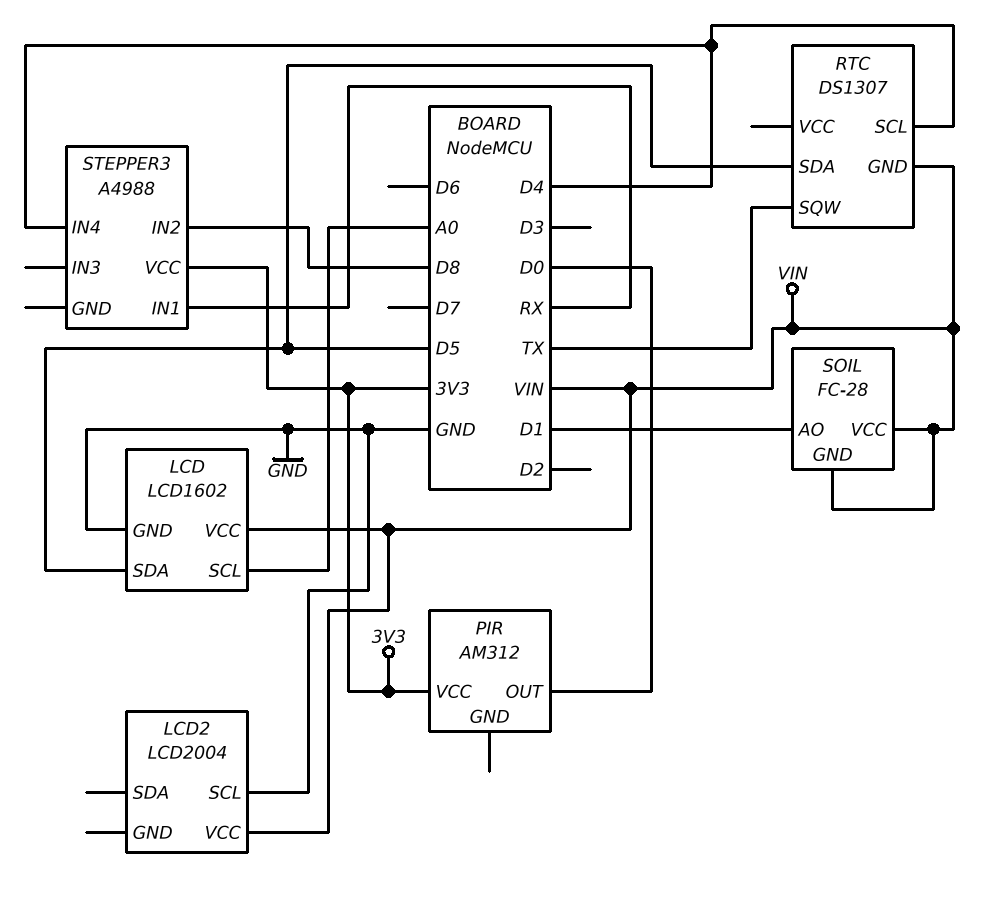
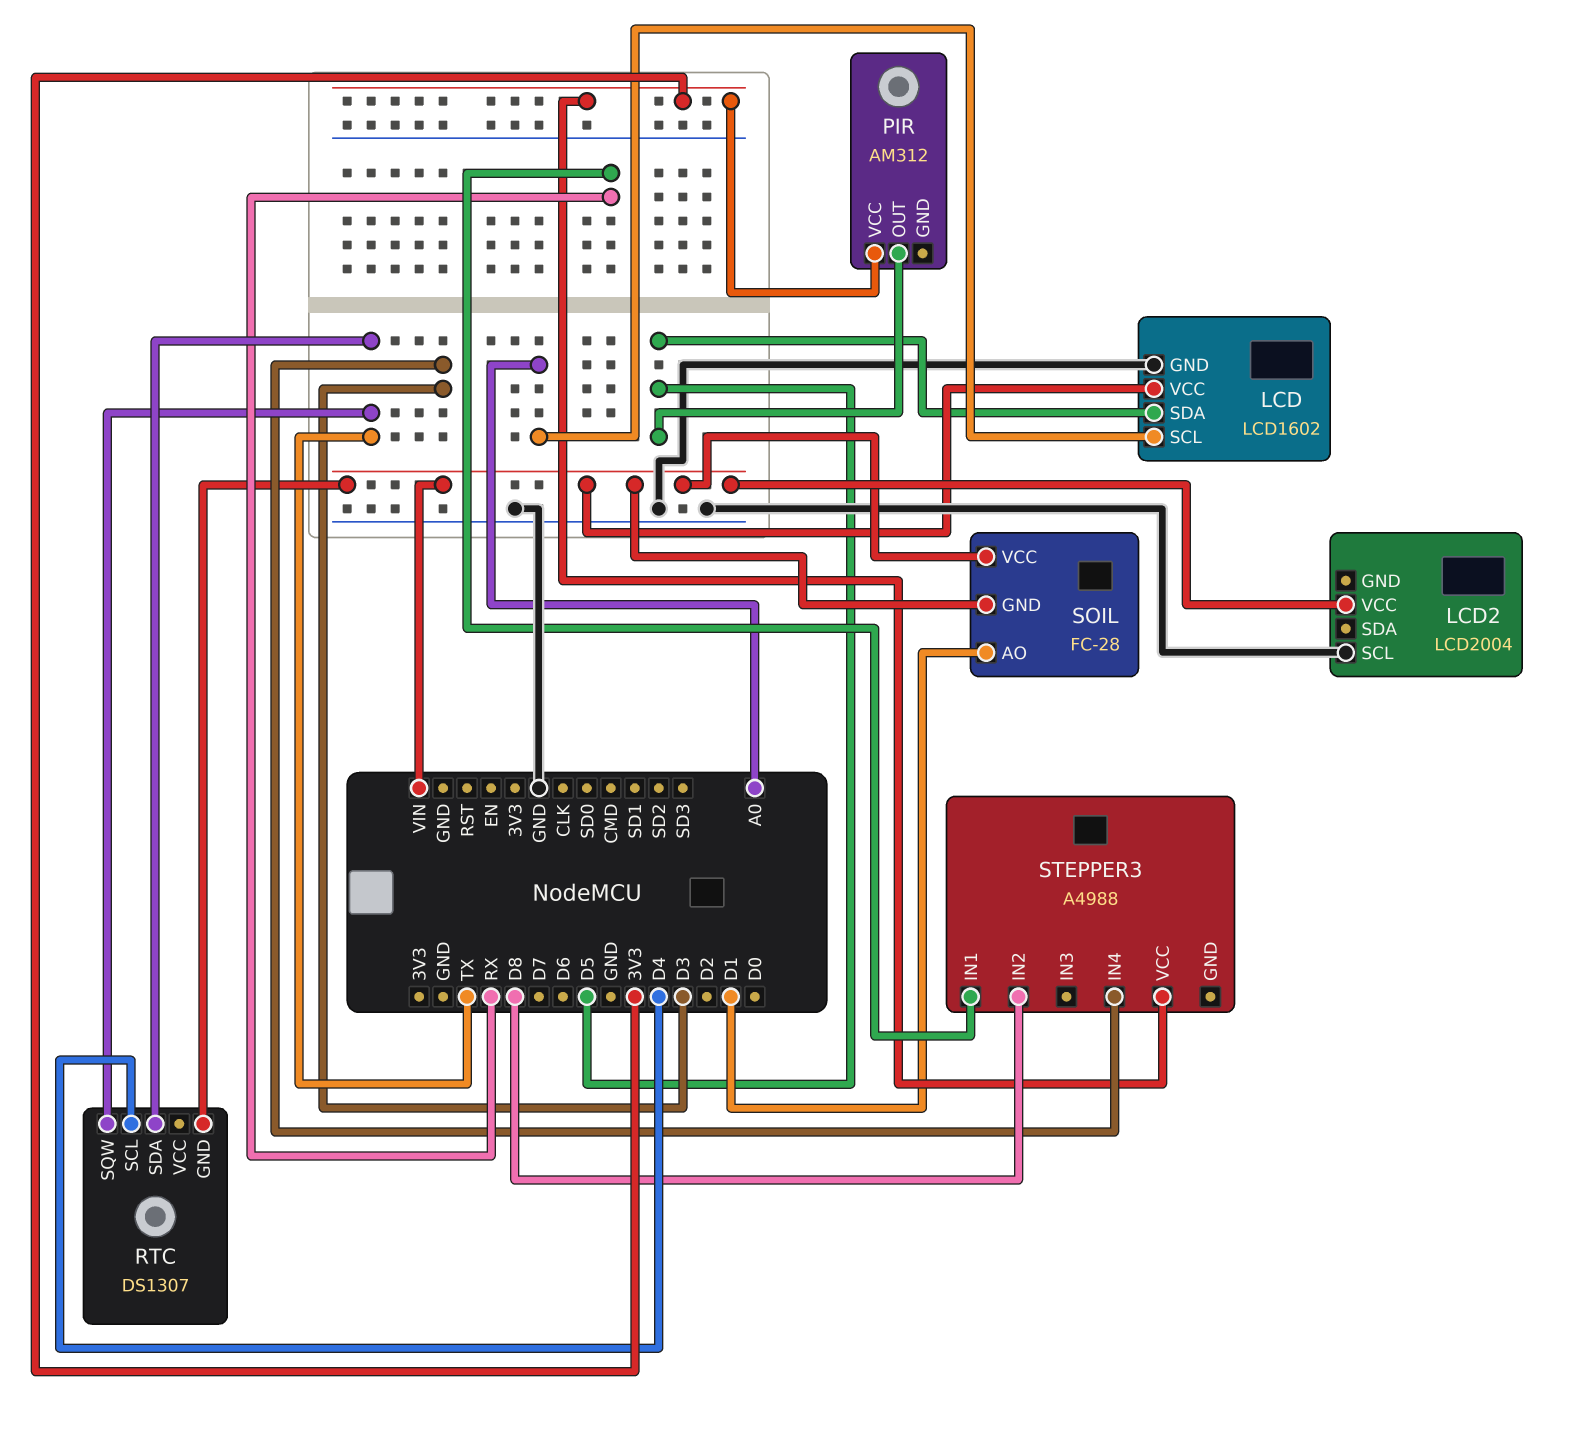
PIR pin OUT: D0 -> D5
RTC pin SDA: D5 -> TX
STEPPER3 pin IN4: D4 -> D3

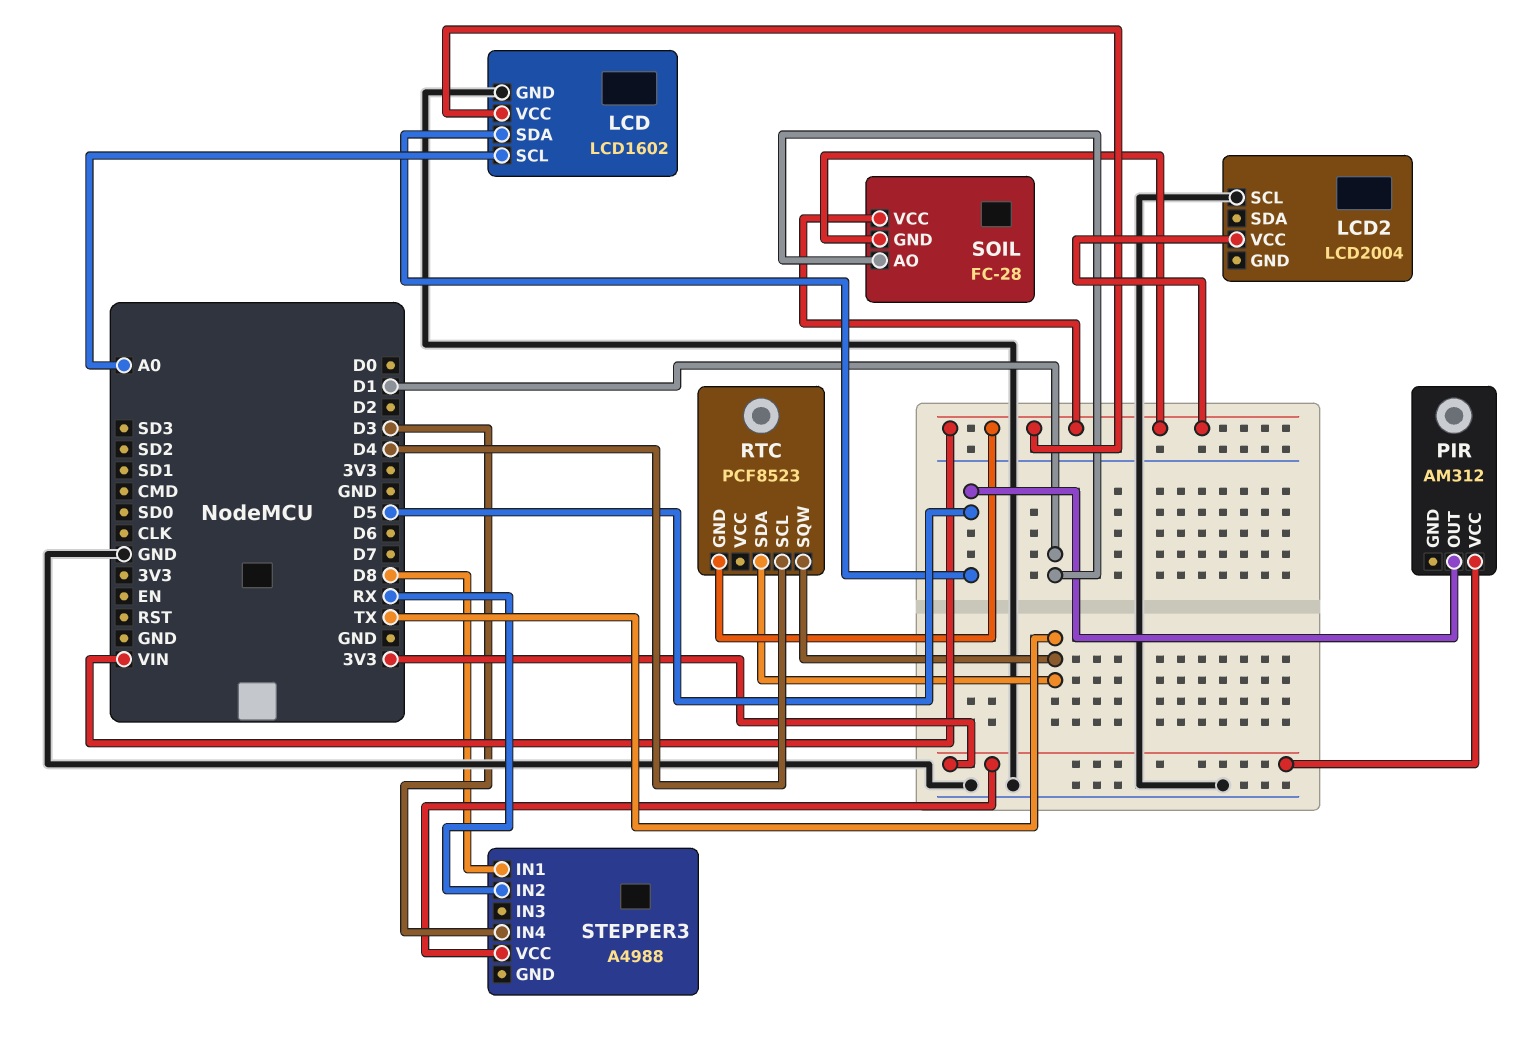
RTC: DS1307 -> PCF8523
STEPPER3 pin IN1: RX -> D8
STEPPER3 pin IN2: D8 -> RX

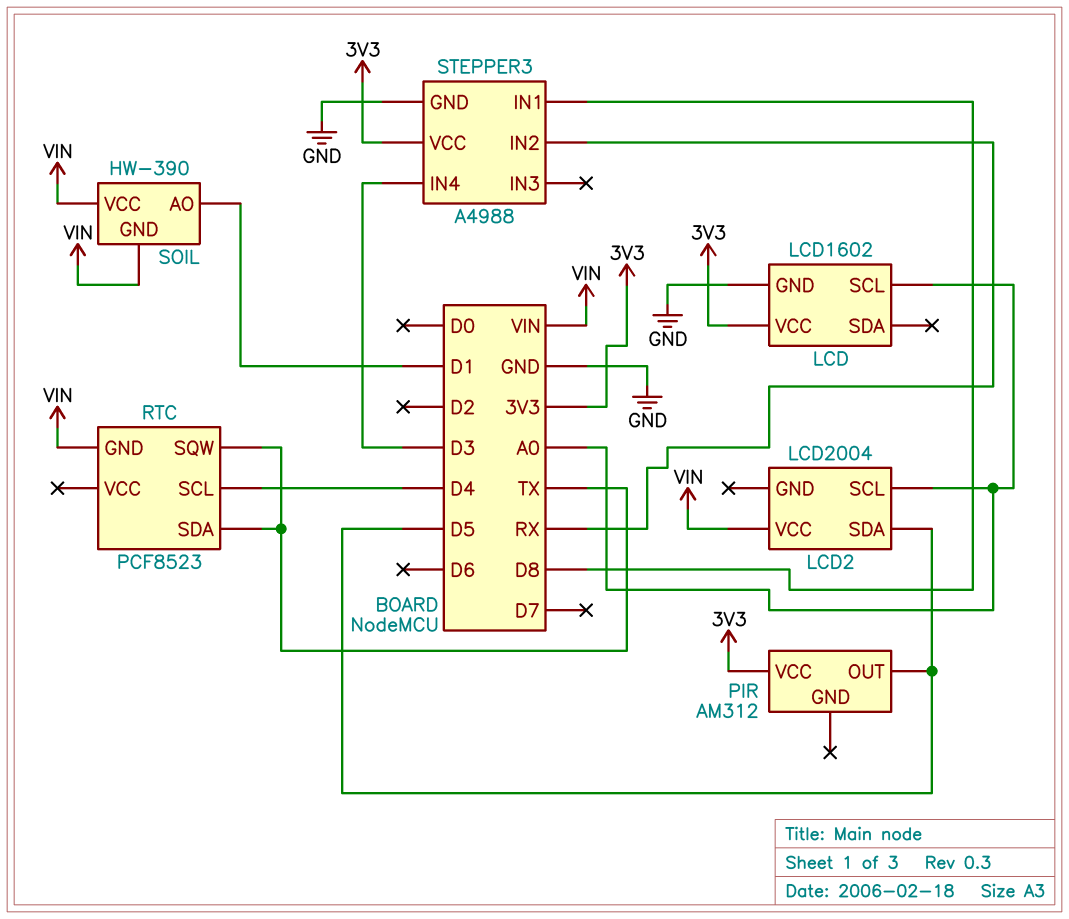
LCD pin SDA: D5 -> none
LCD pin VCC: VIN -> 3V3
LCD2 pin SCL: GND -> A0
LCD2 pin SDA: none -> D5
SOIL: FC-28 -> HW-390
STEPPER3 pin GND: none -> GND

